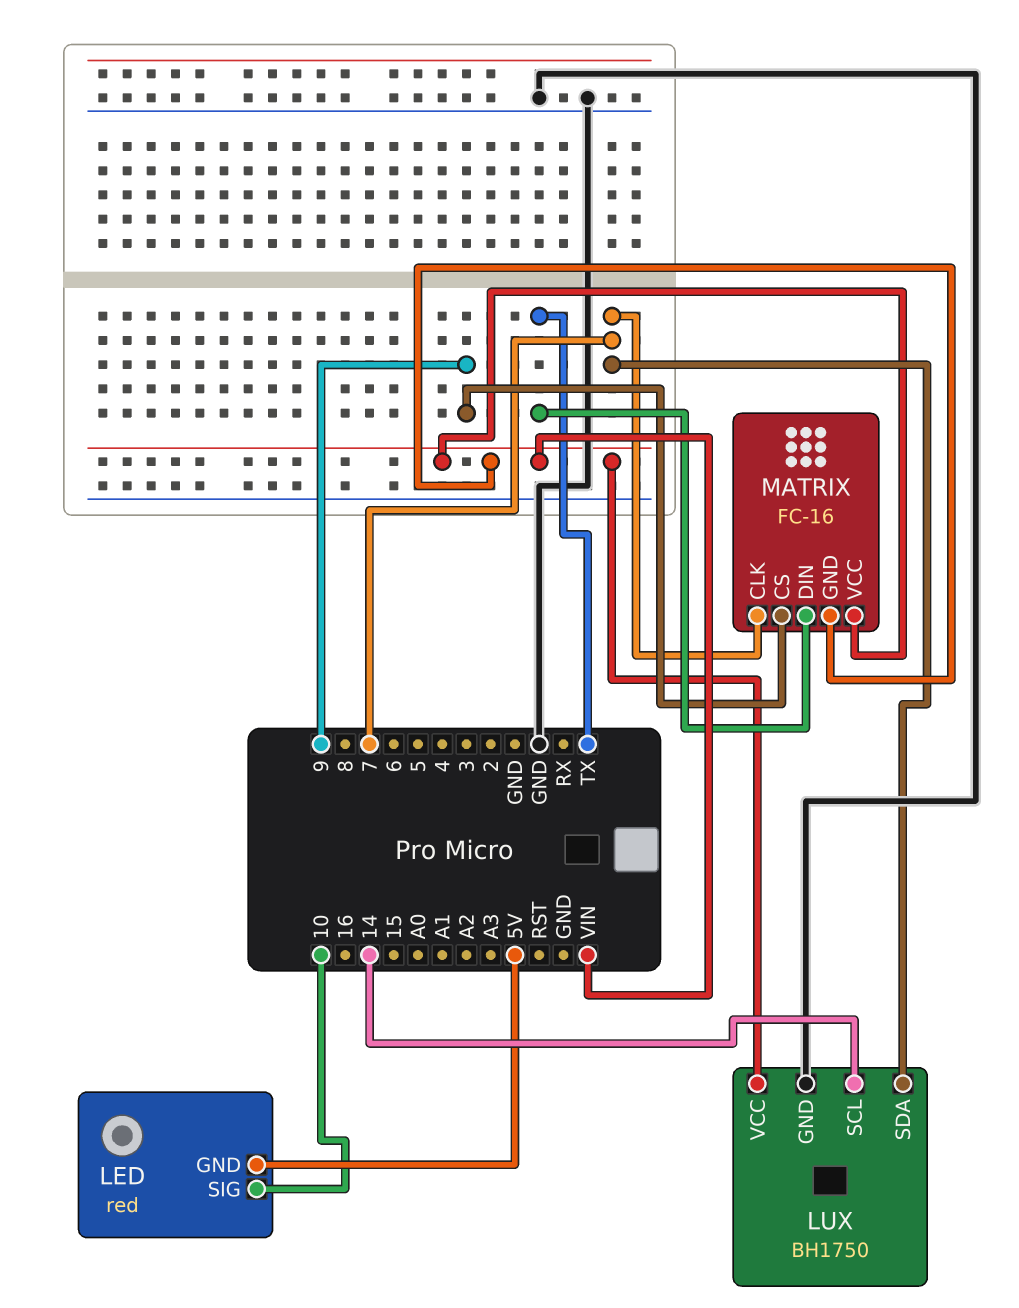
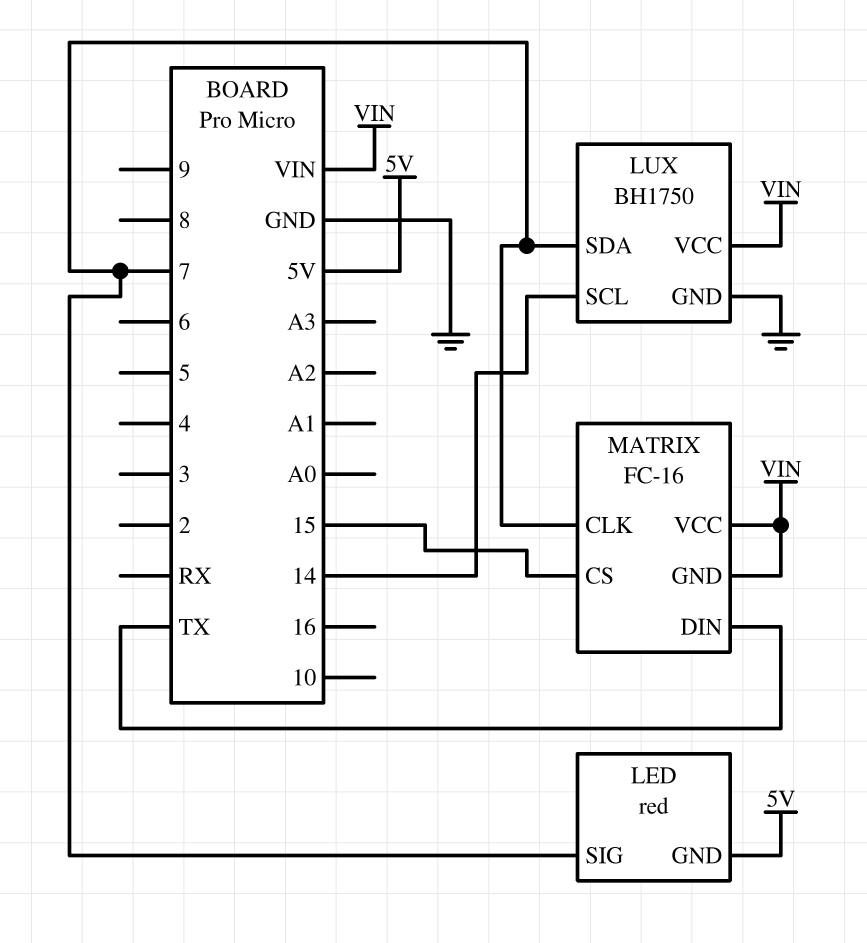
LED pin SIG: 10 -> 7
MATRIX pin CS: 9 -> 15

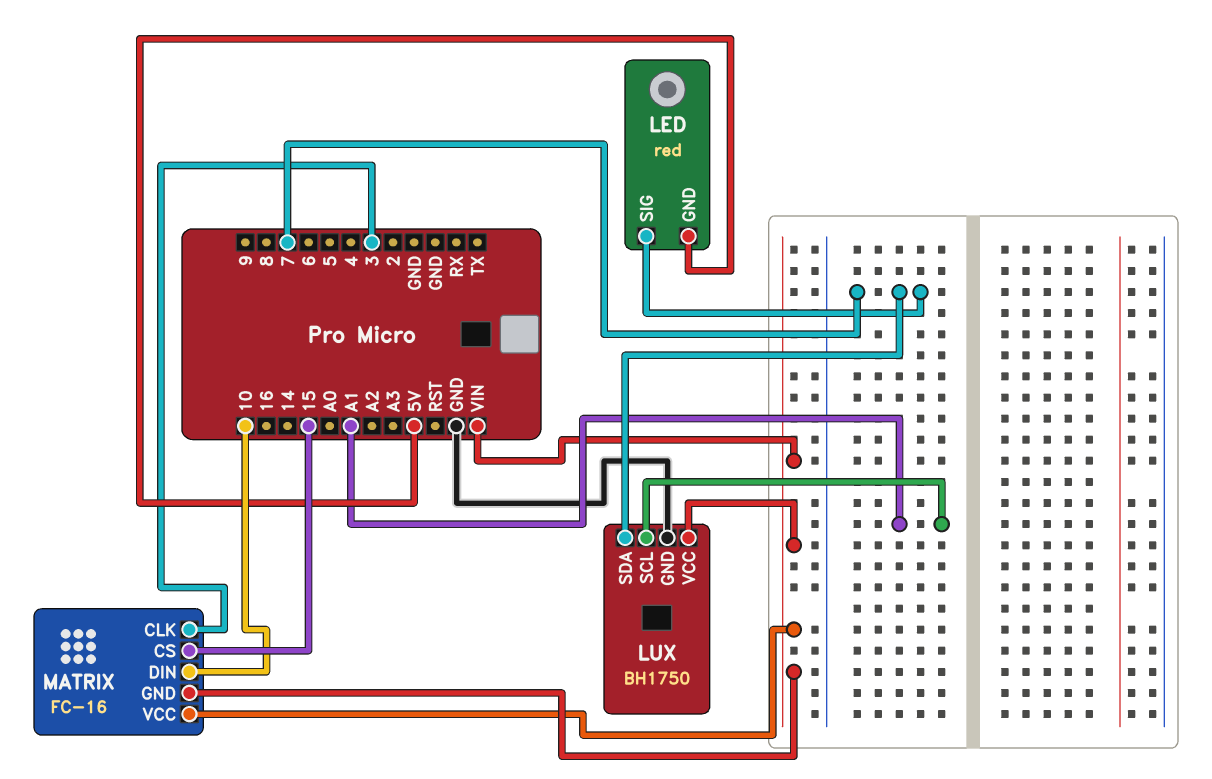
LUX pin SCL: 14 -> A1
MATRIX pin CLK: 7 -> 3
MATRIX pin DIN: TX -> 10

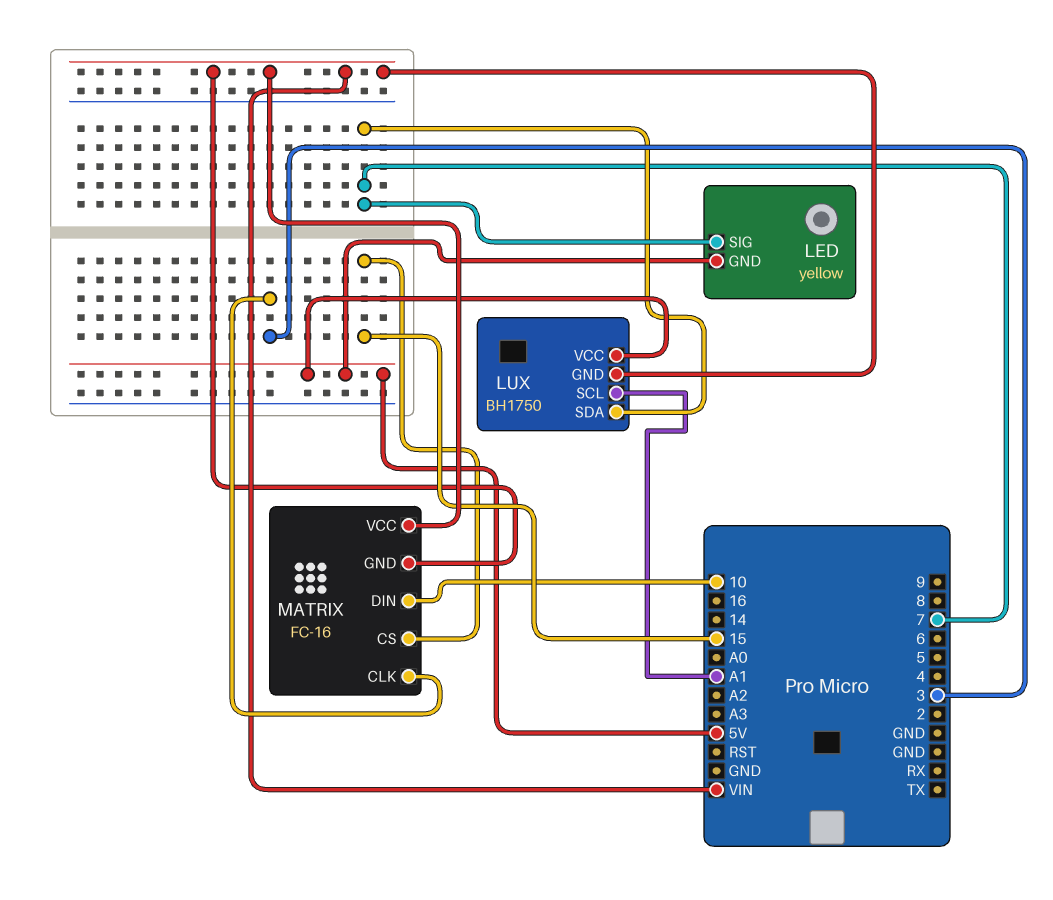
LED: red -> yellow
LUX pin GND: GND -> VIN
LUX pin VCC: VIN -> 5V

